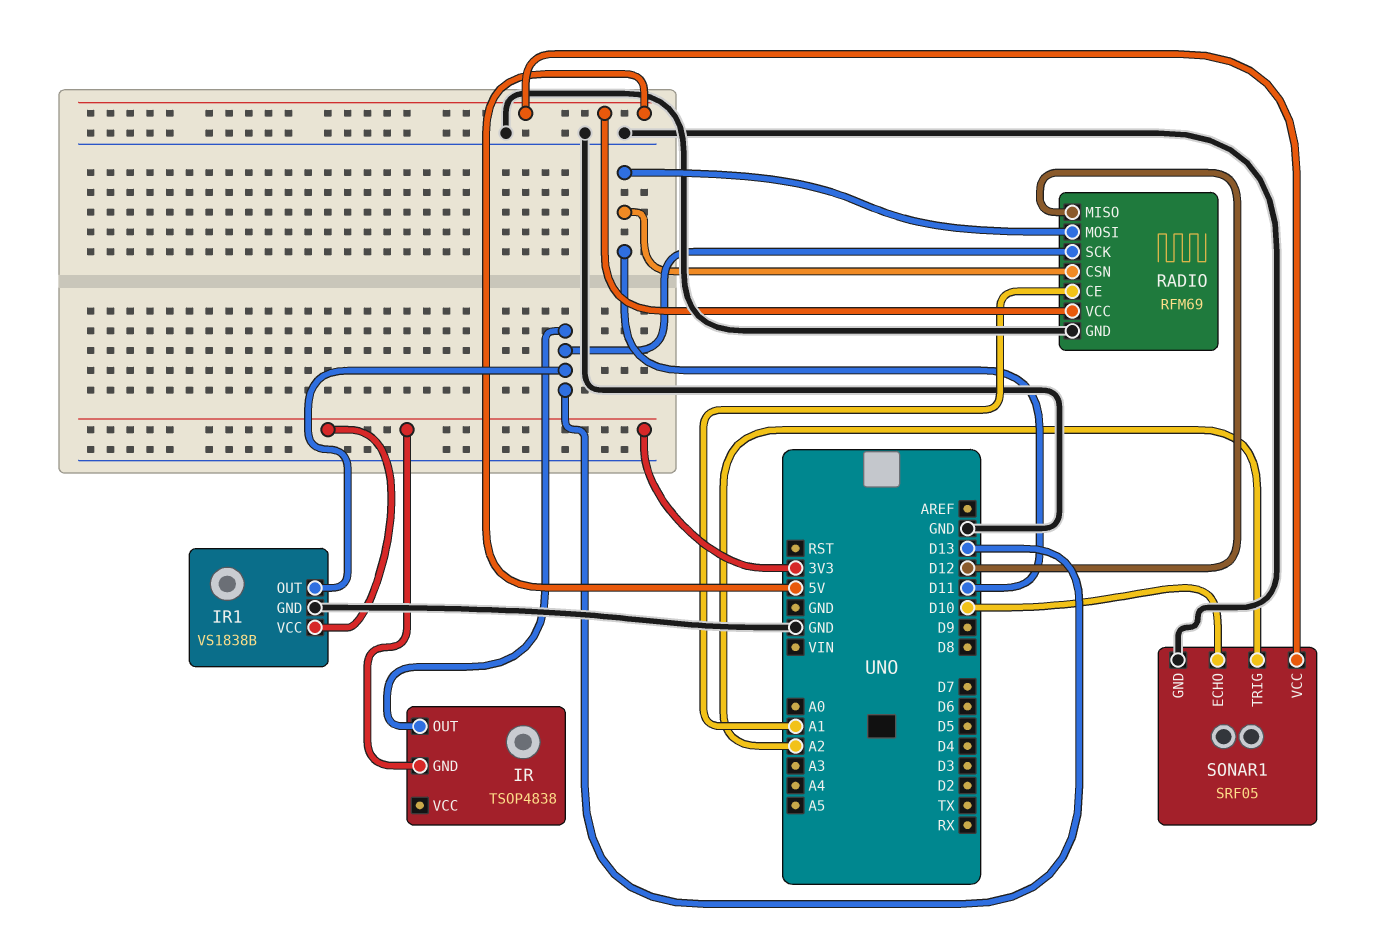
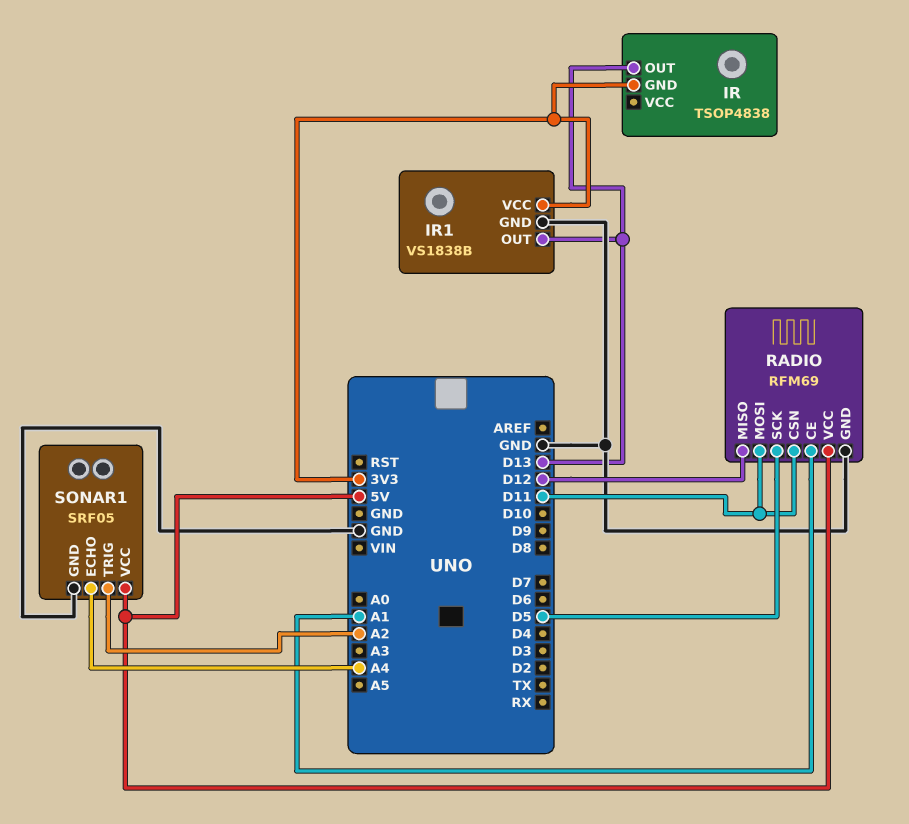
RADIO pin SCK: D13 -> D5
SONAR1 pin ECHO: D10 -> A4

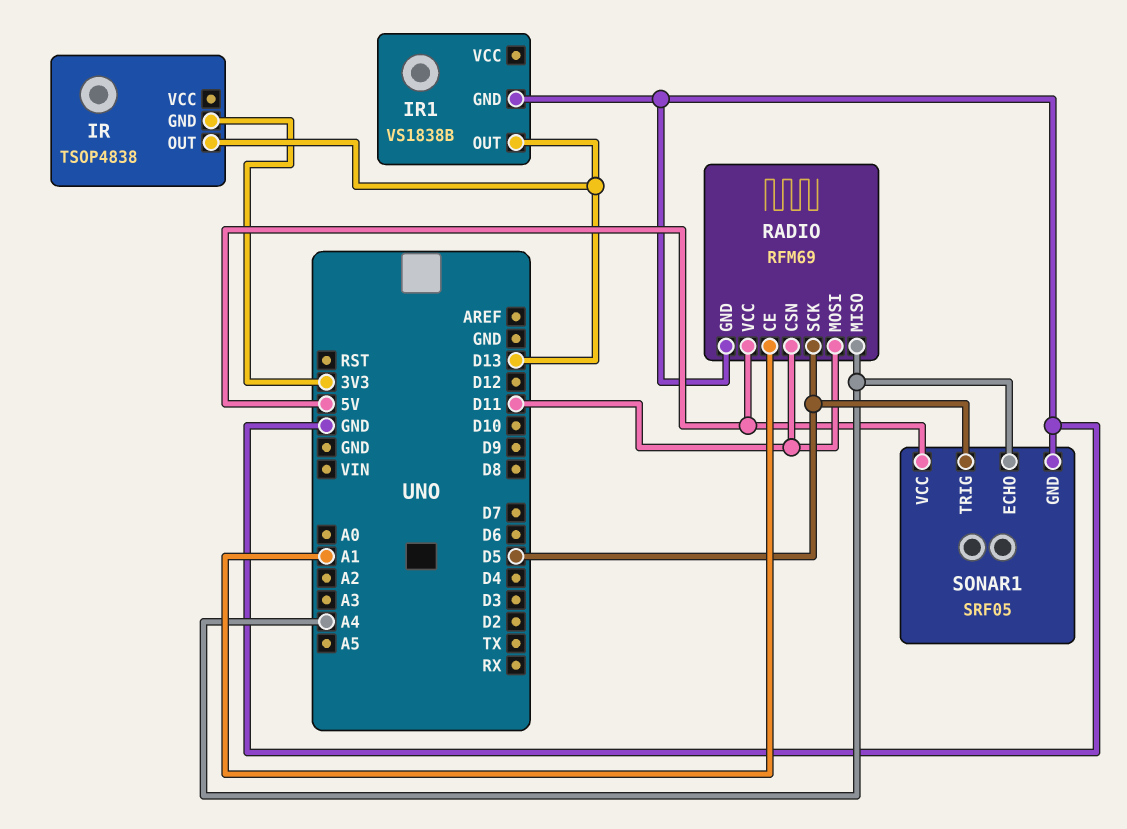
IR1 pin VCC: 3V3 -> none
RADIO pin MISO: D12 -> A4
SONAR1 pin TRIG: A2 -> D5

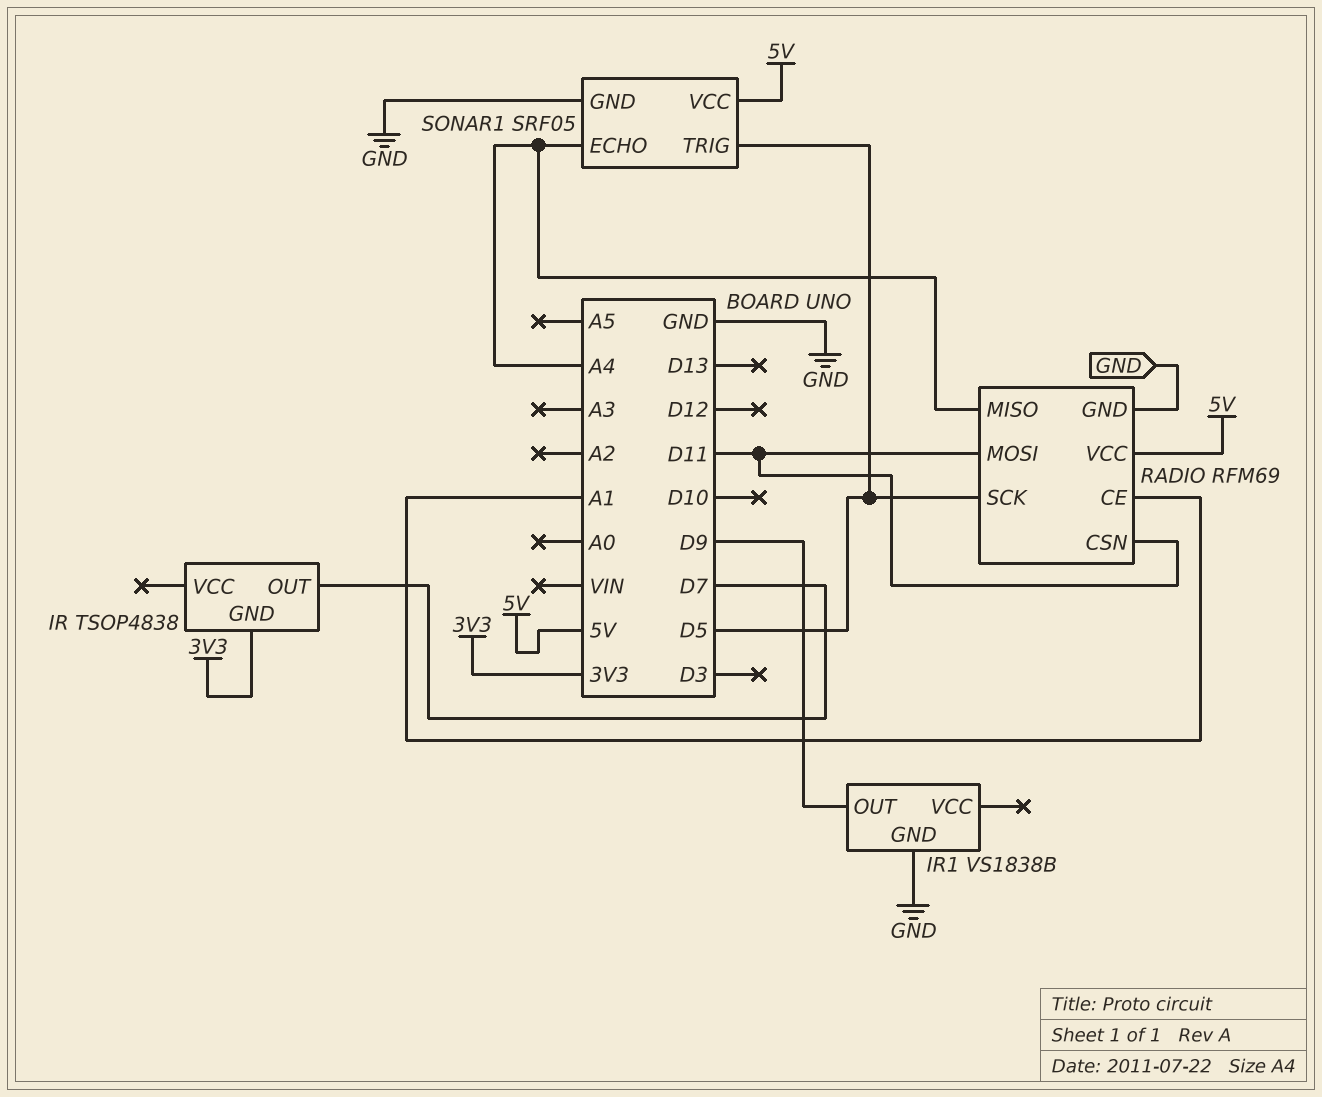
IR pin OUT: D13 -> D7
IR1 pin OUT: D13 -> D9

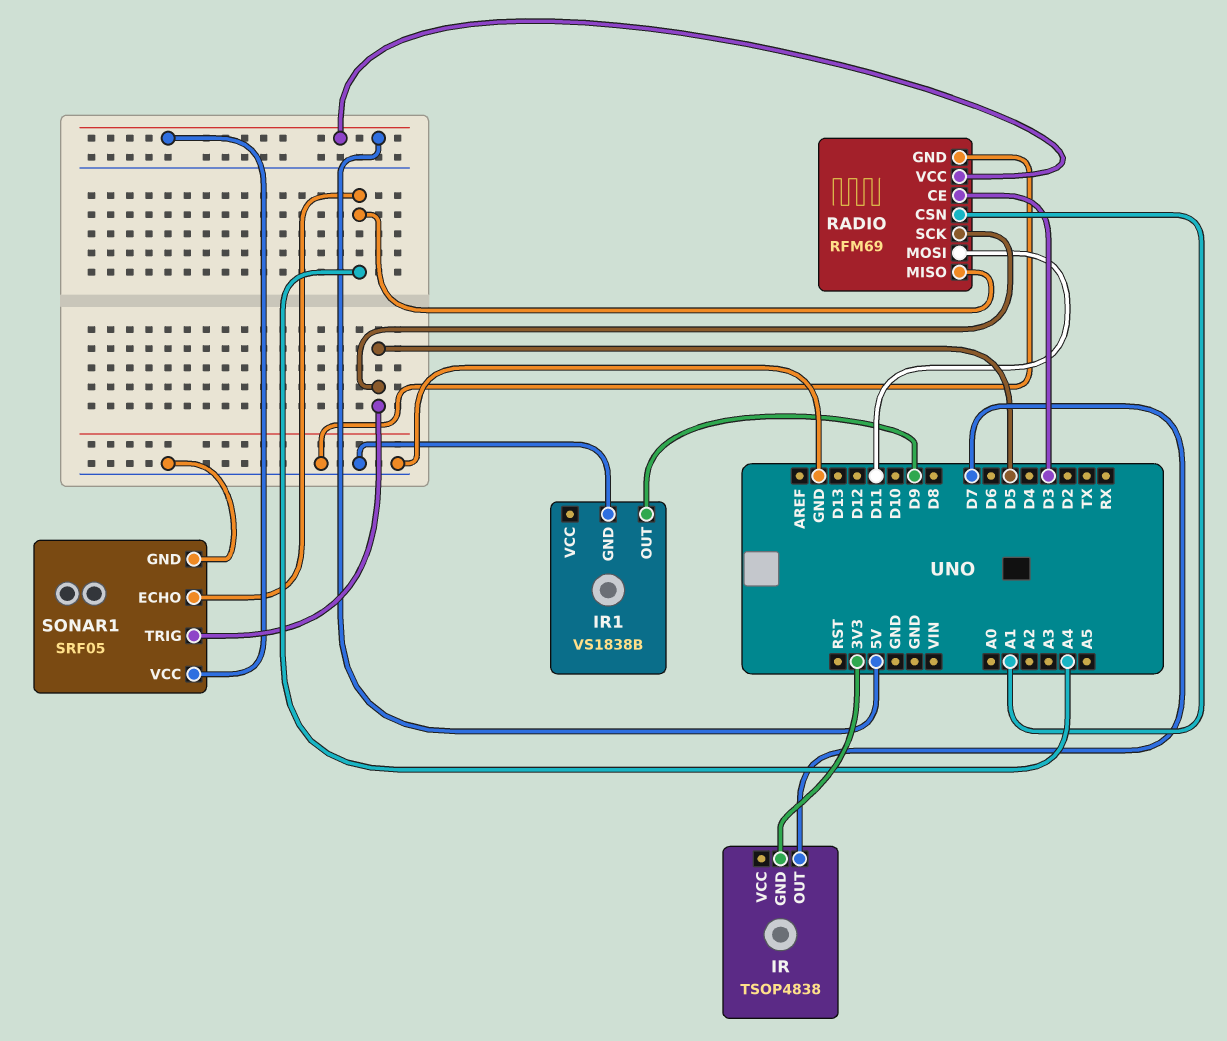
RADIO pin CE: A1 -> D3
RADIO pin CSN: D11 -> A1

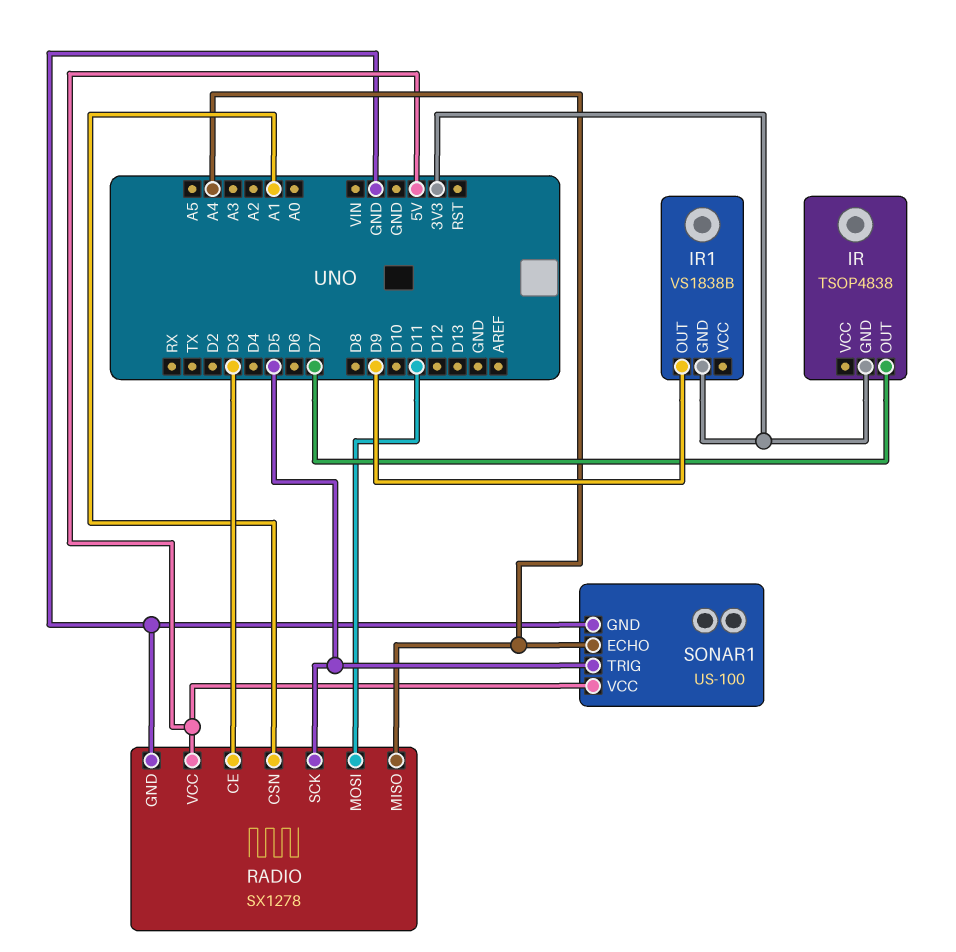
IR1 pin GND: GND -> 3V3
RADIO: RFM69 -> SX1278
SONAR1: SRF05 -> US-100

